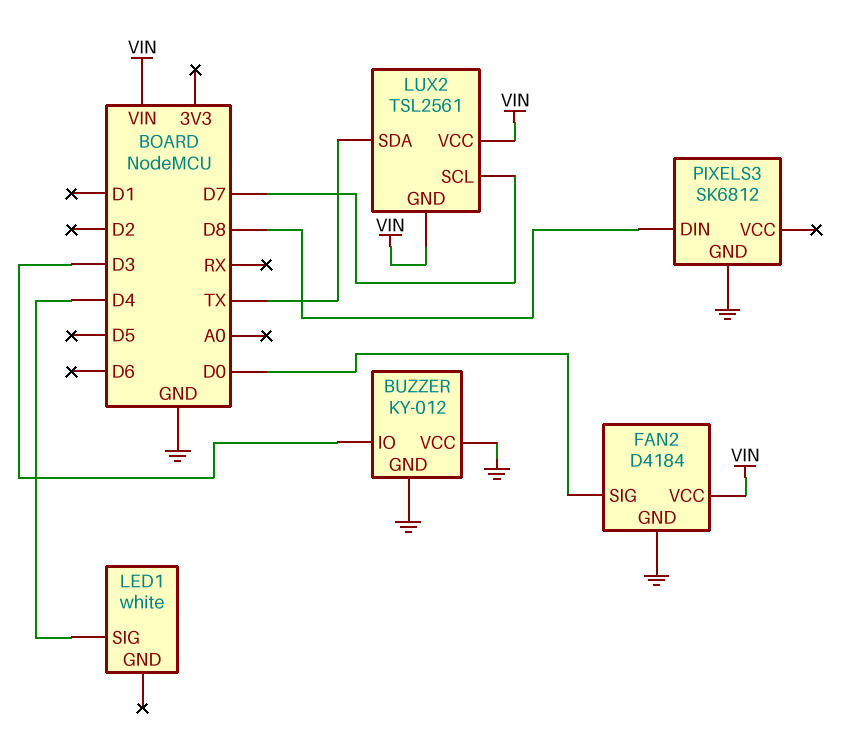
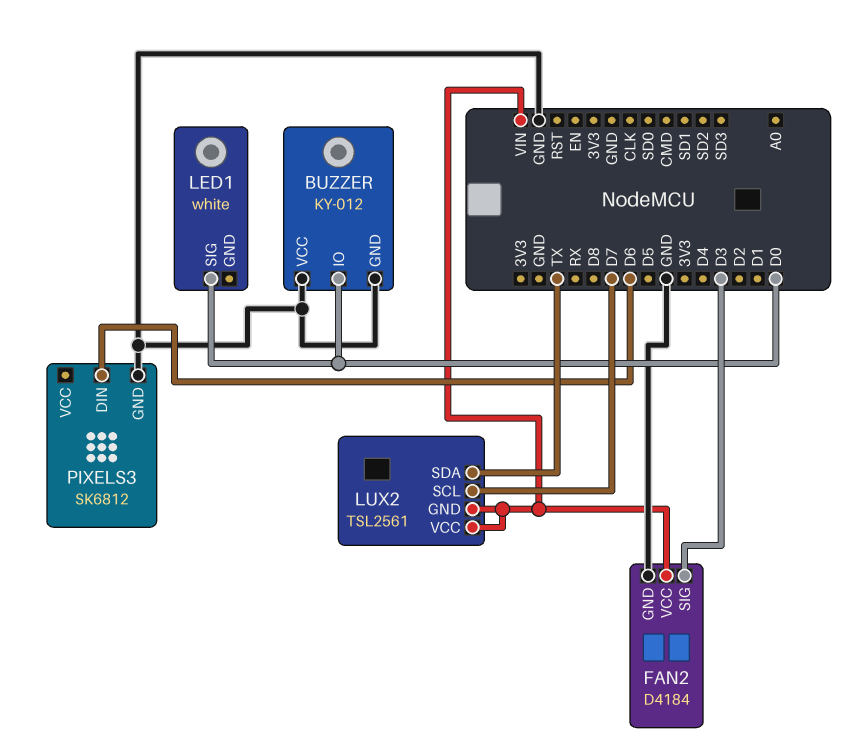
BUZZER pin IO: D3 -> D0
FAN2 pin SIG: D0 -> D3
LED1 pin SIG: D4 -> D0
PIXELS3 pin DIN: D8 -> D6

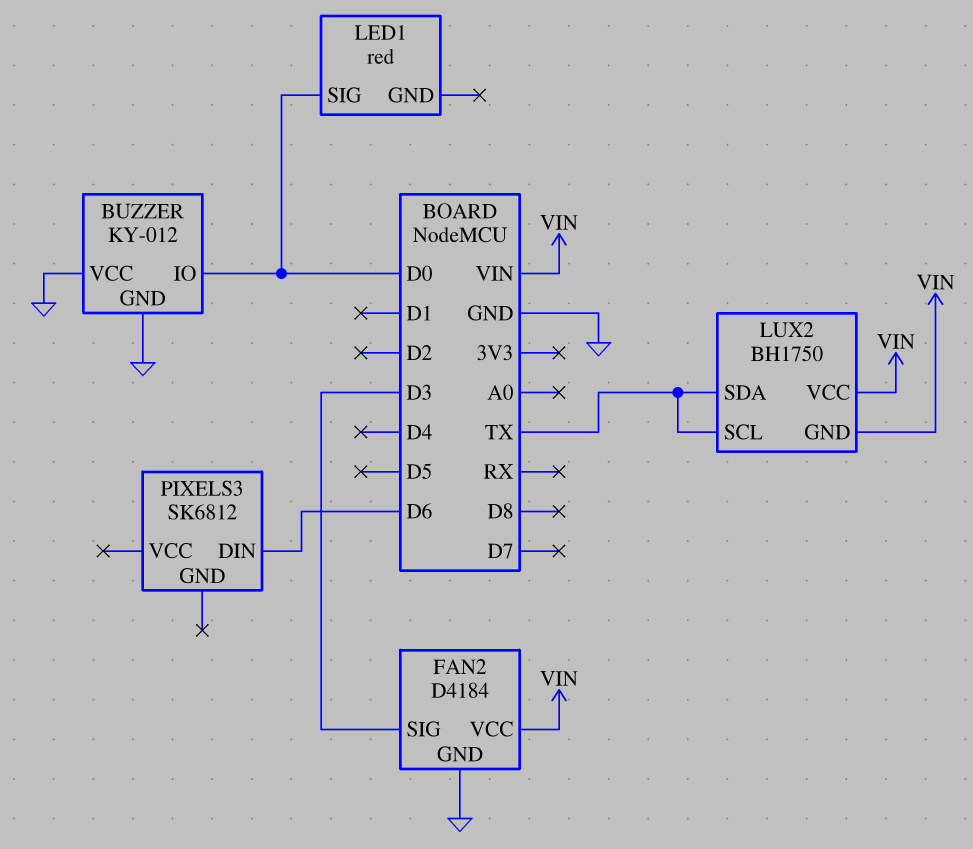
LED1: white -> red
LUX2: TSL2561 -> BH1750
LUX2 pin SCL: D7 -> TX
PIXELS3 pin GND: GND -> none

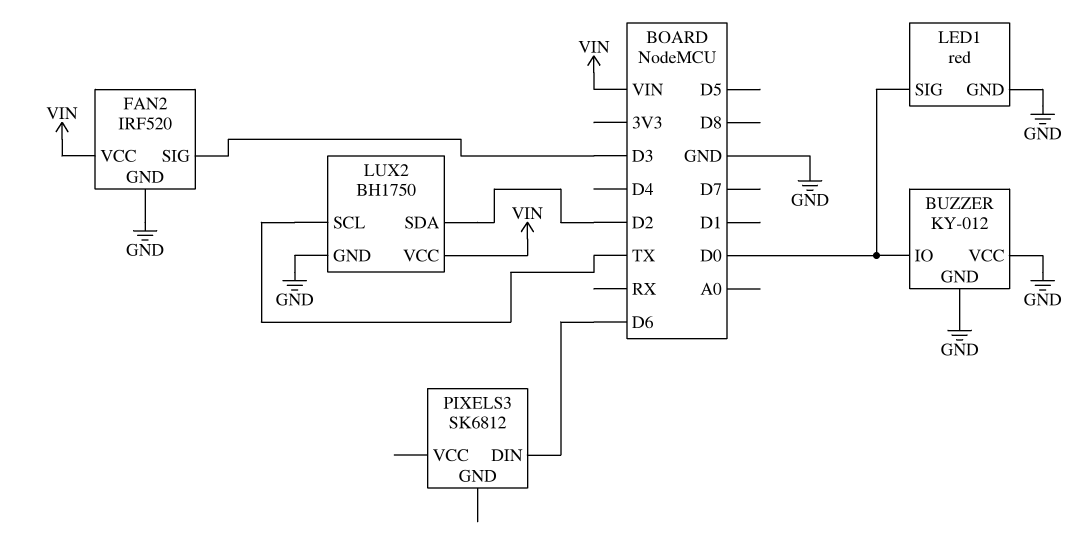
FAN2: D4184 -> IRF520
LED1 pin GND: none -> GND
LUX2 pin GND: VIN -> GND
LUX2 pin SDA: TX -> D2

